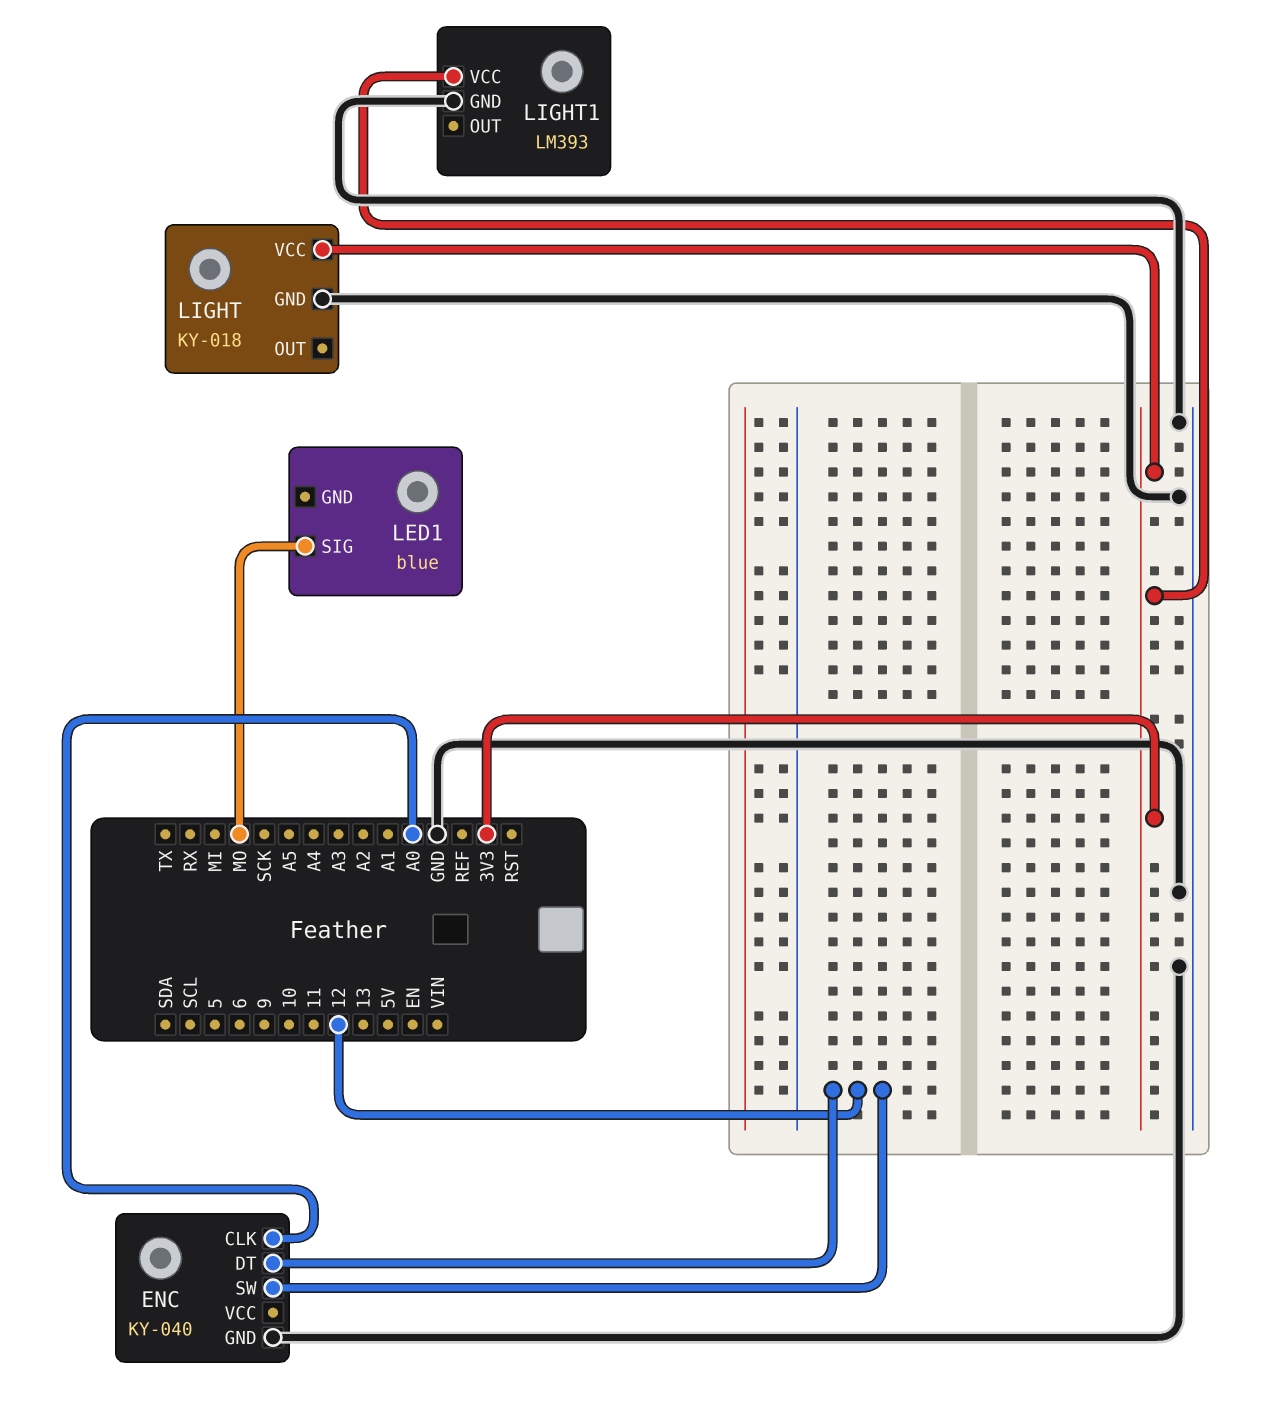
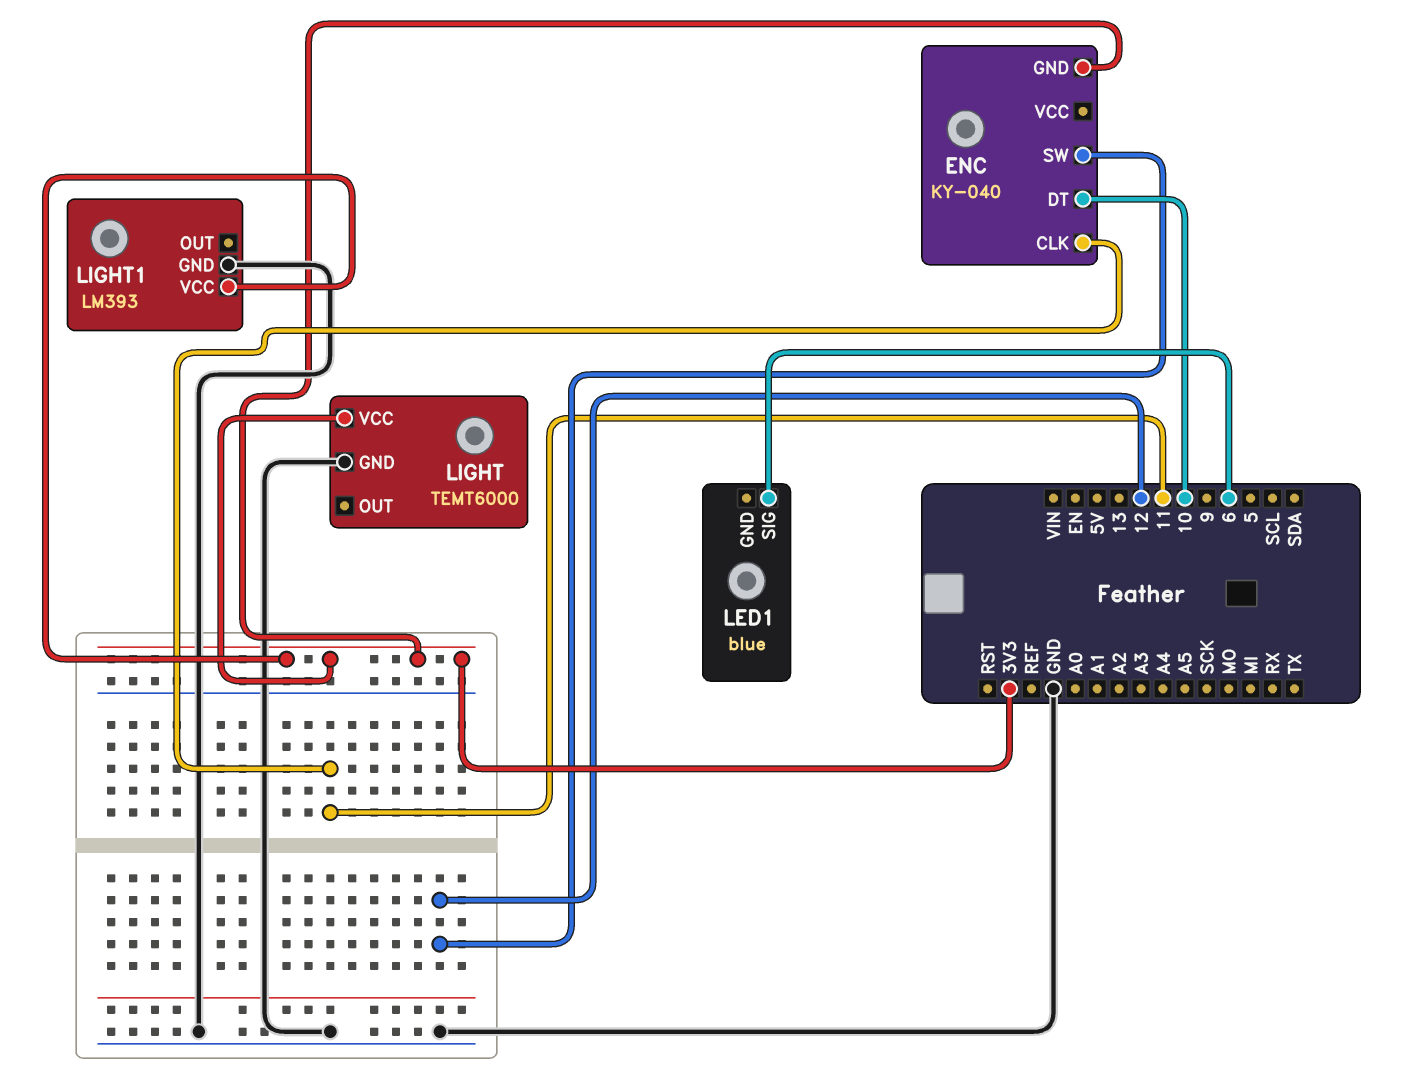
ENC pin CLK: A0 -> 11
ENC pin DT: 12 -> 10
ENC pin GND: GND -> 3V3
LED1 pin SIG: MO -> 6
LIGHT: KY-018 -> TEMT6000

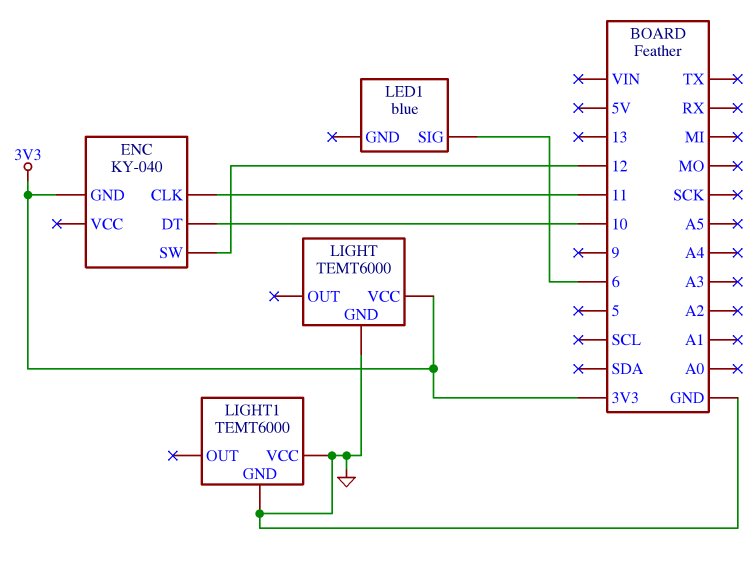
LIGHT1: LM393 -> TEMT6000
LIGHT1 pin VCC: 3V3 -> GND

